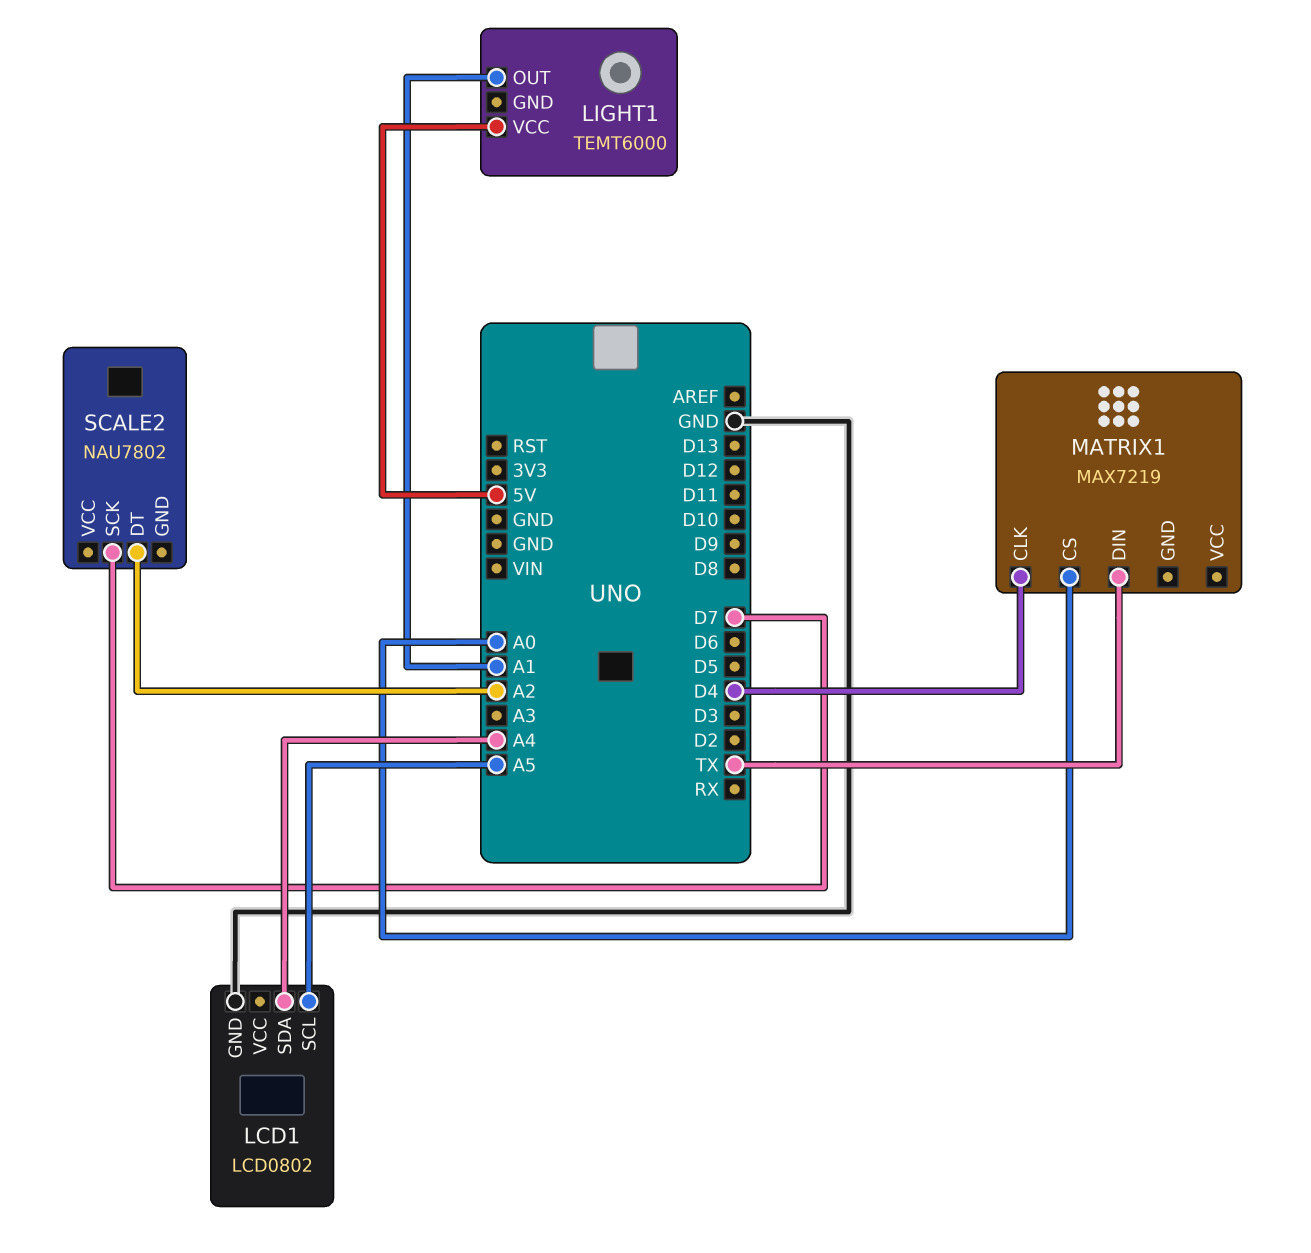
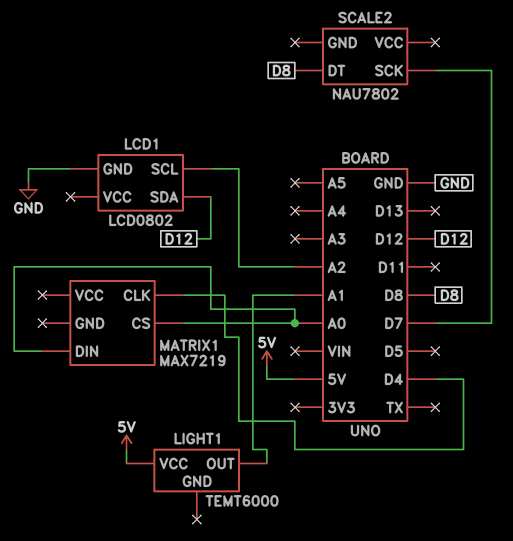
LCD1 pin SCL: A5 -> A2
LCD1 pin SDA: A4 -> D12
MATRIX1 pin DIN: TX -> A0
SCALE2 pin DT: A2 -> D8

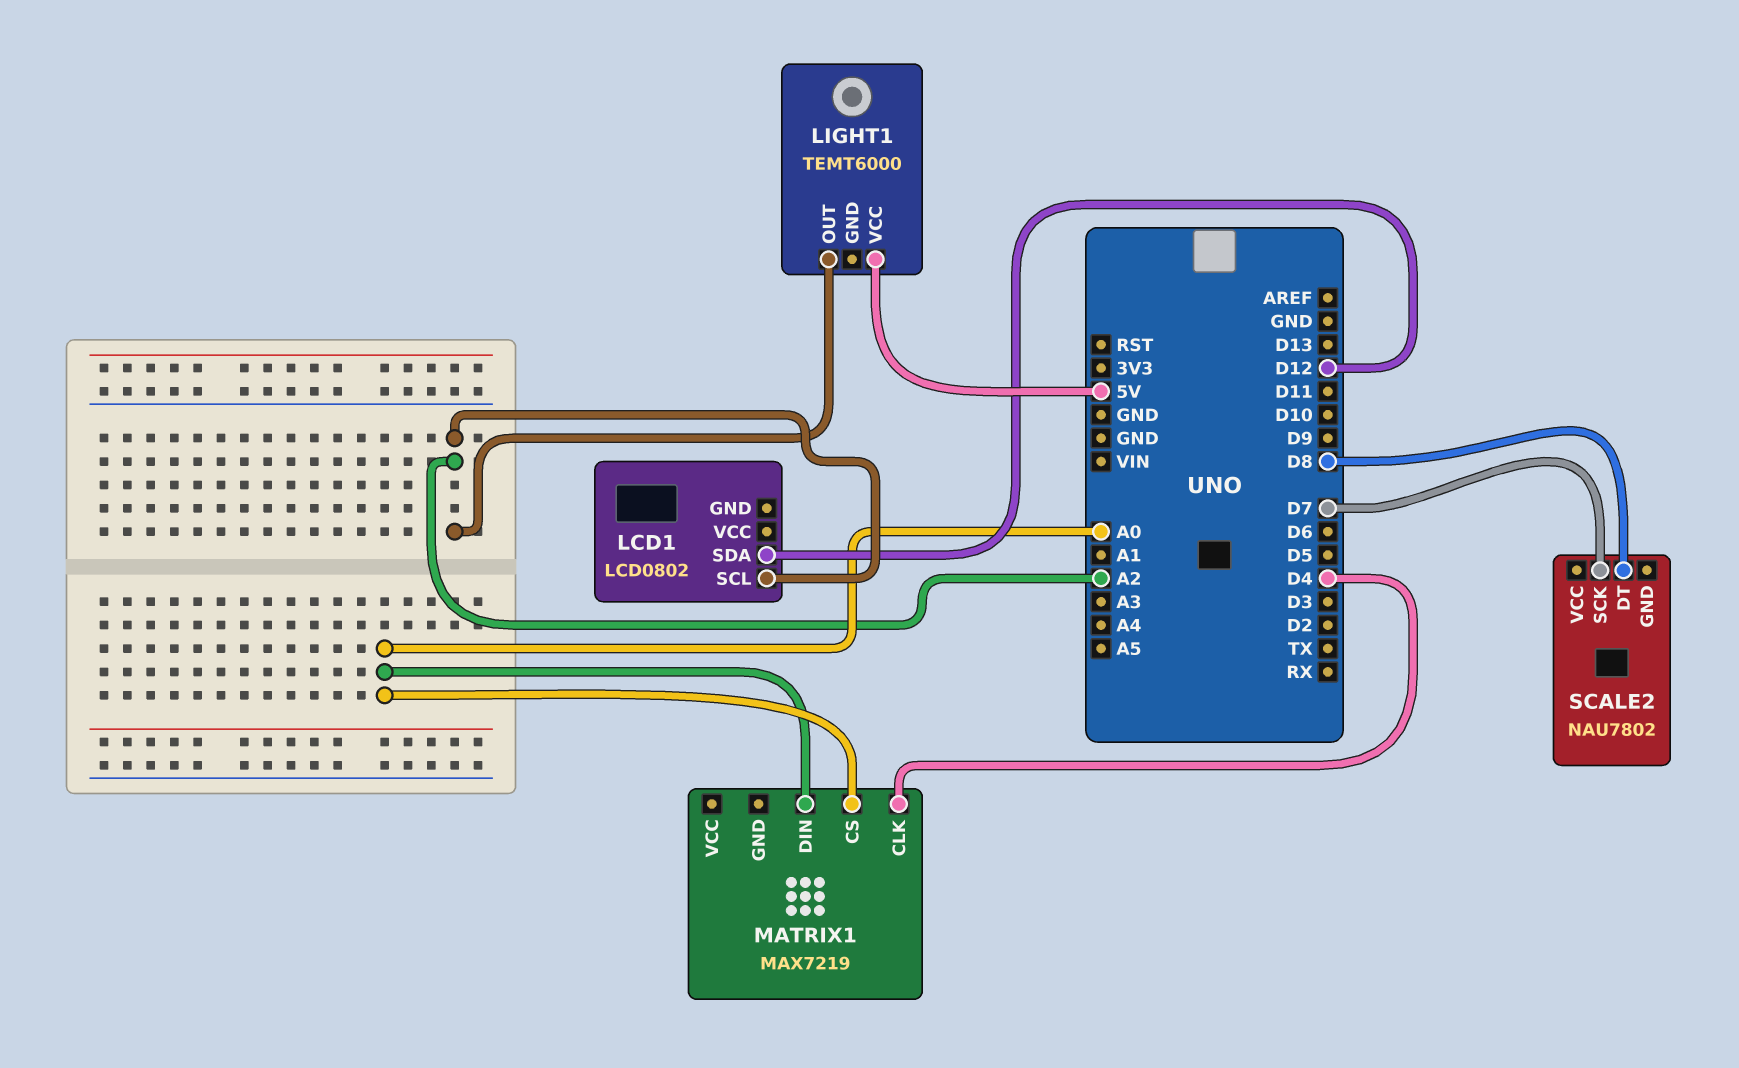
LCD1 pin GND: GND -> none
LIGHT1 pin OUT: A1 -> A2

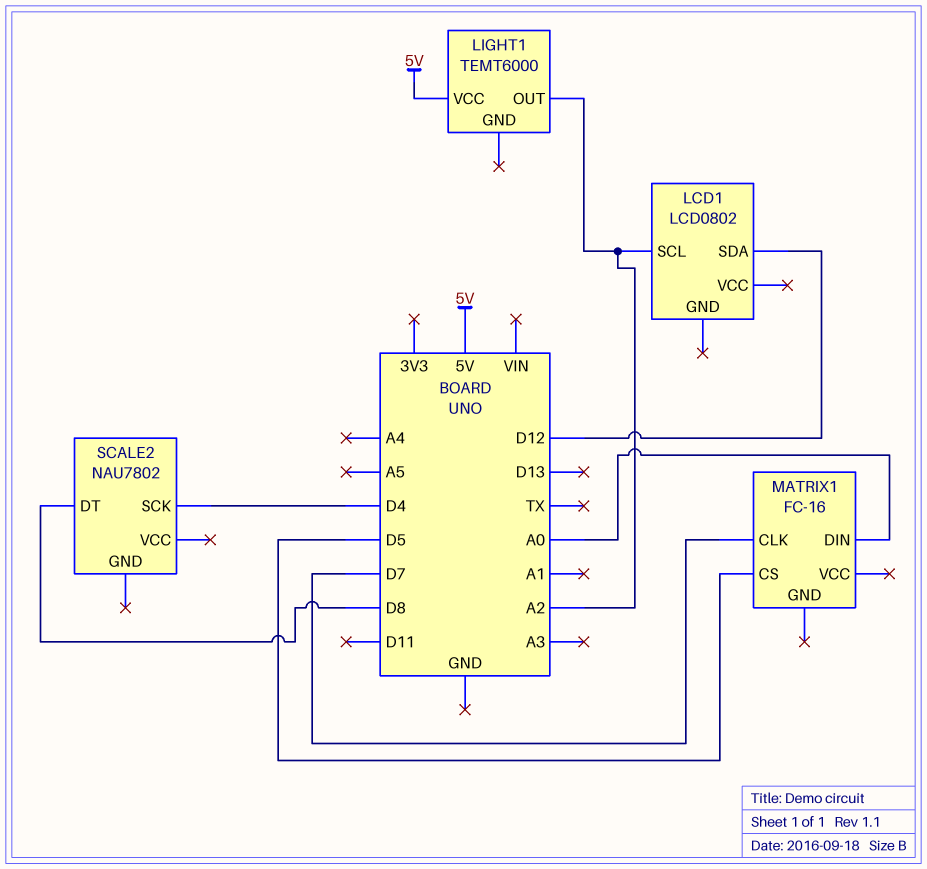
MATRIX1: MAX7219 -> FC-16
MATRIX1 pin CLK: D4 -> D7
MATRIX1 pin CS: A0 -> D5
SCALE2 pin SCK: D7 -> D4

